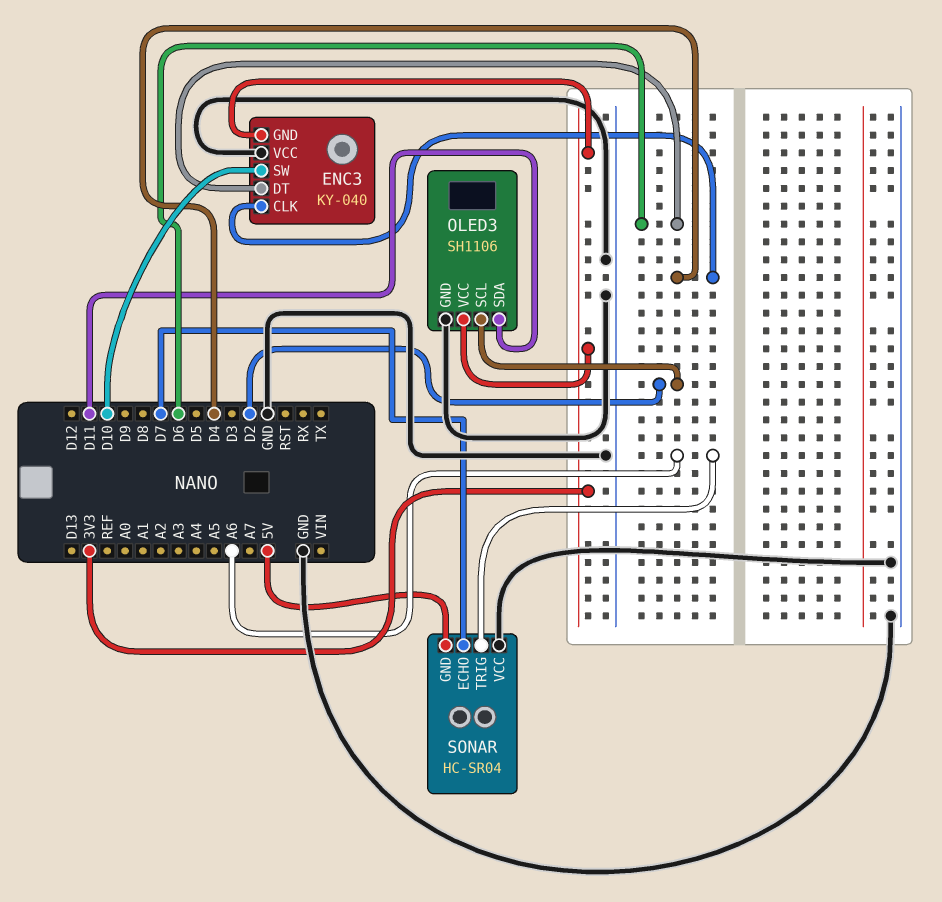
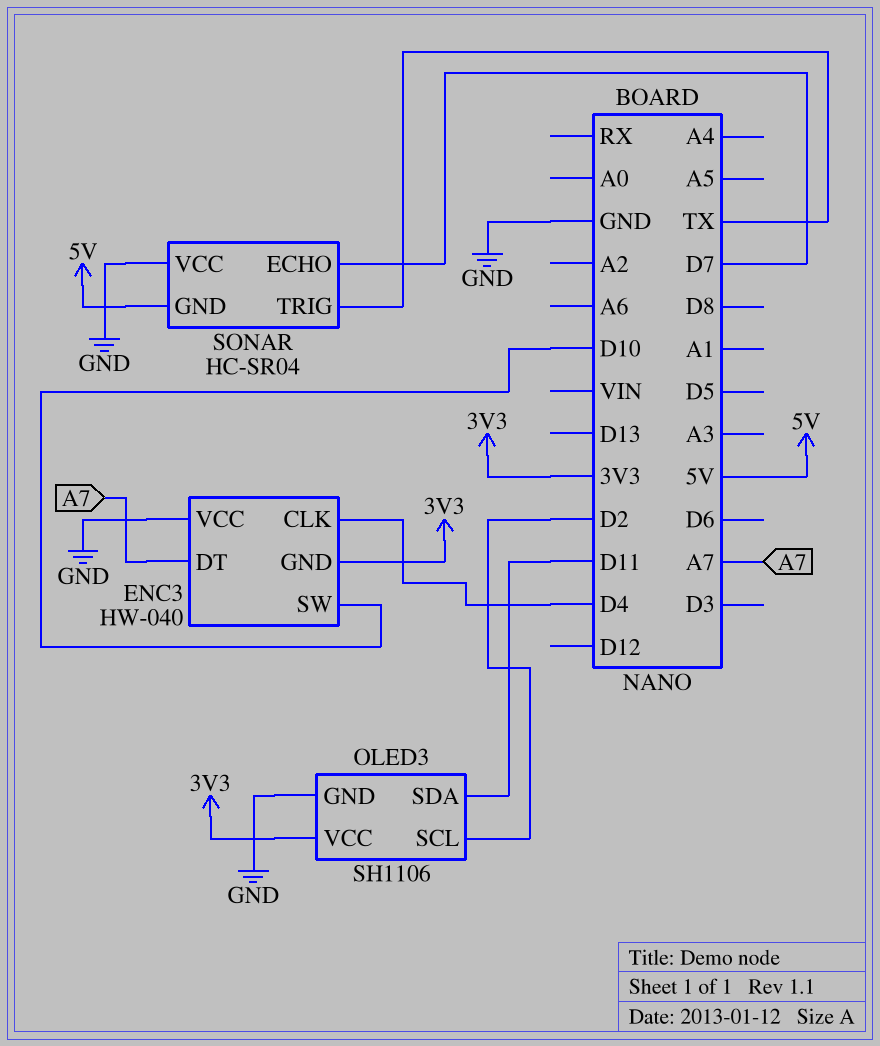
ENC3: KY-040 -> HW-040
ENC3 pin DT: D6 -> A7
SONAR pin TRIG: A6 -> TX

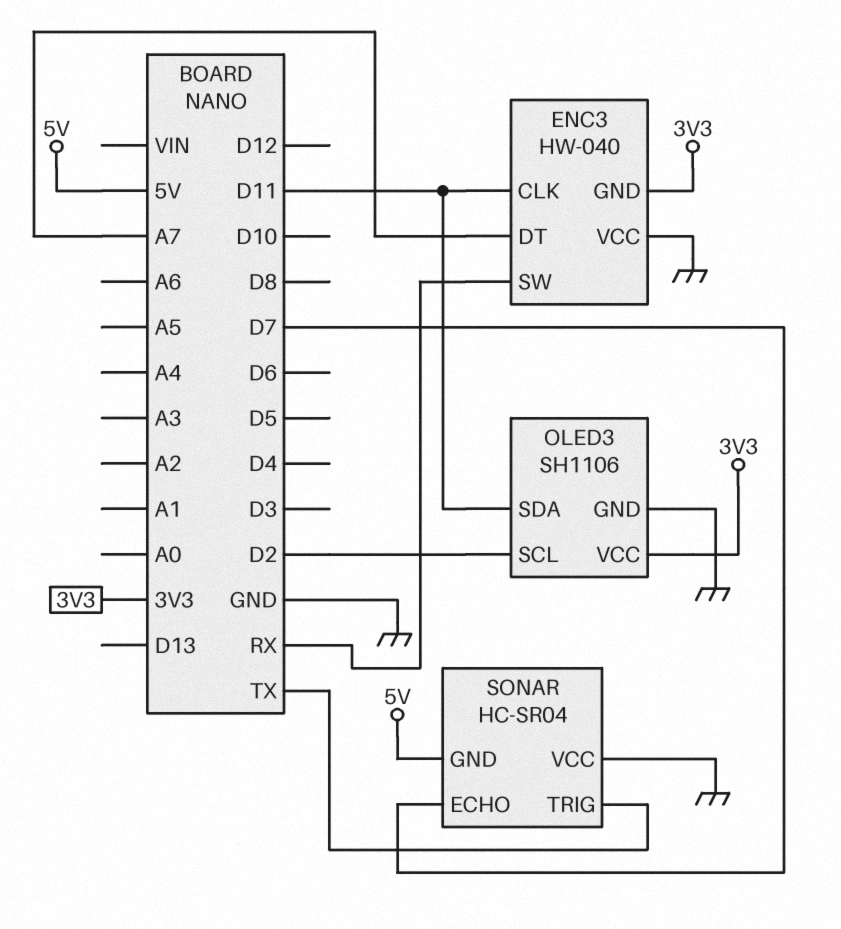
ENC3 pin CLK: D4 -> D11
ENC3 pin SW: D10 -> RX

